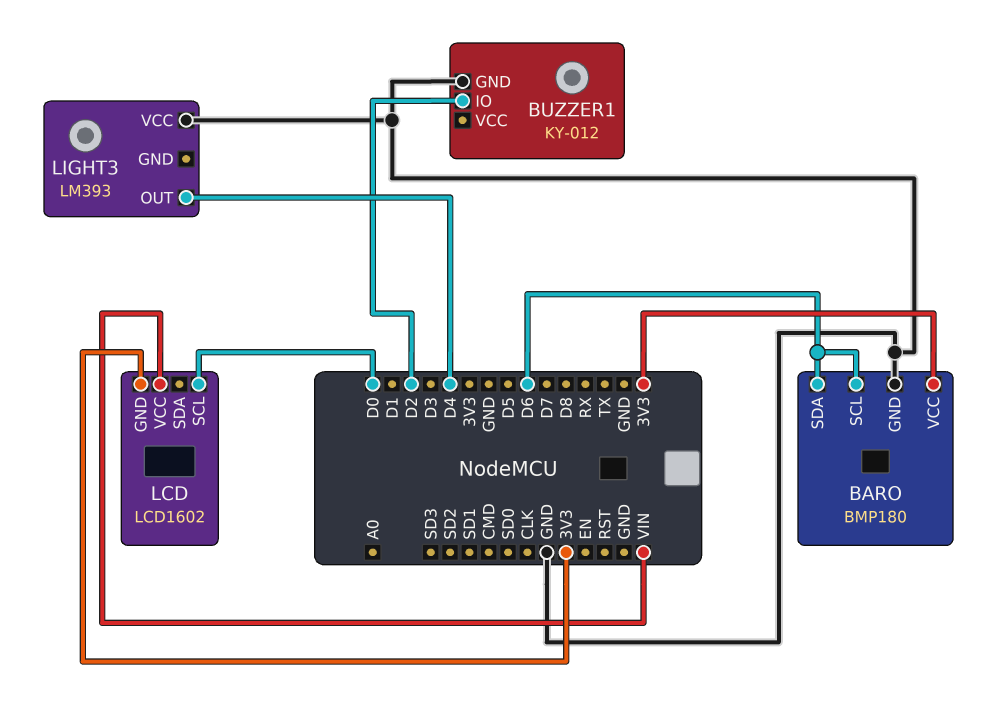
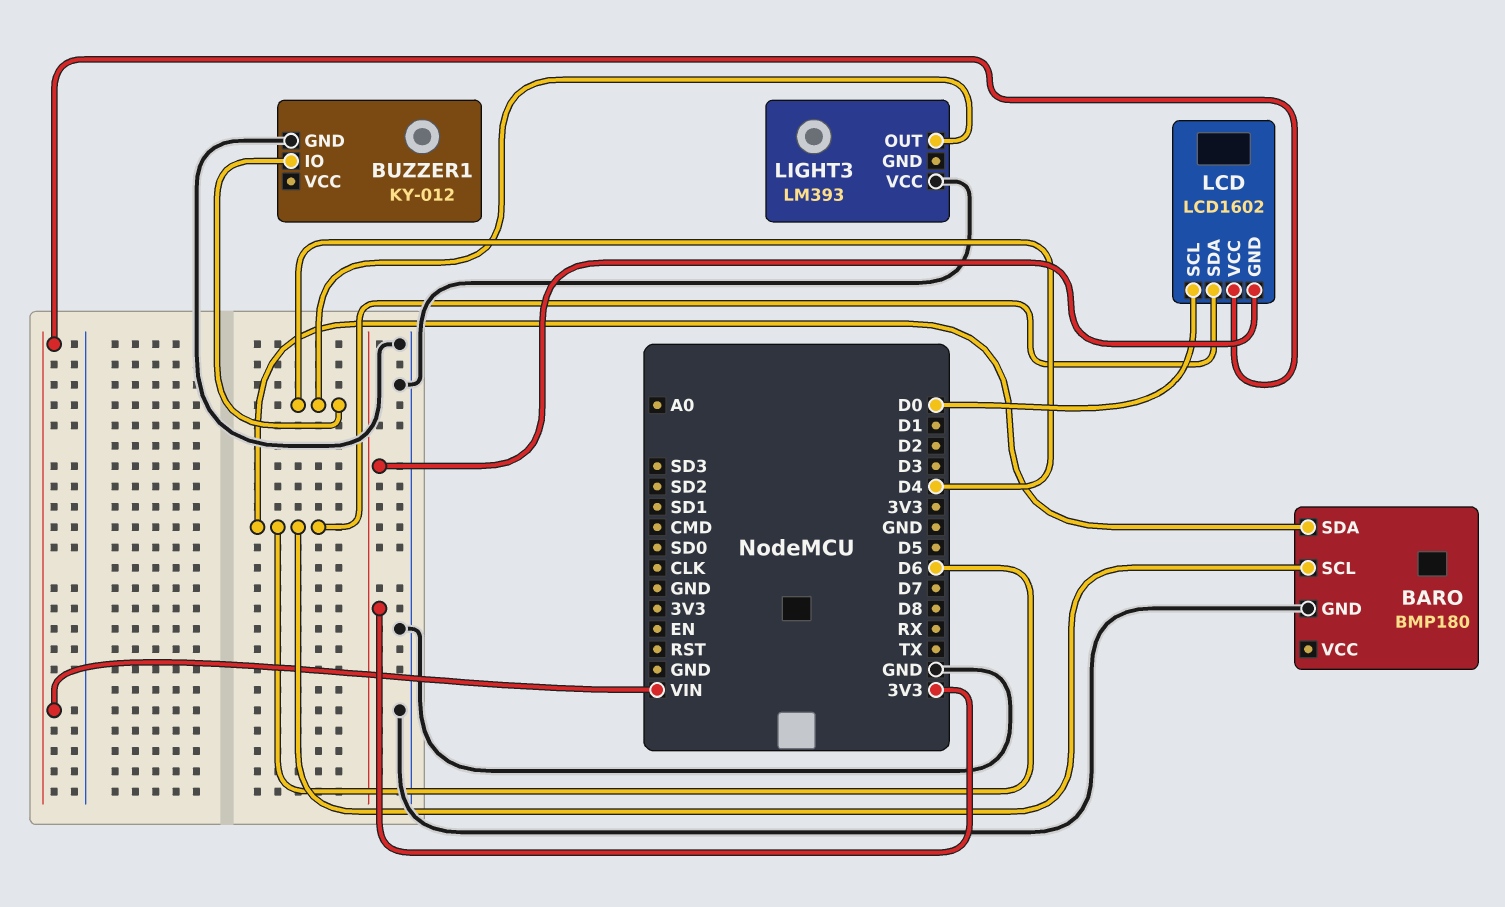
BARO pin VCC: 3V3 -> none
BUZZER1 pin IO: D2 -> D4
LCD pin SDA: none -> D6

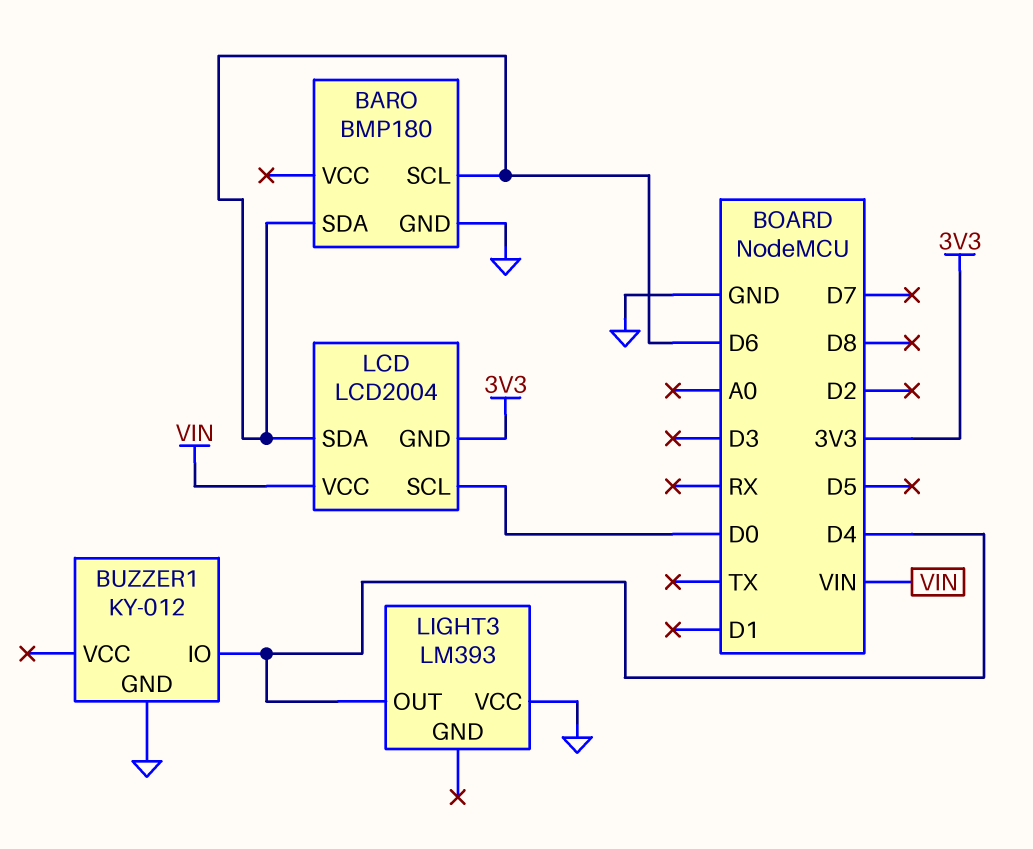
LCD: LCD1602 -> LCD2004

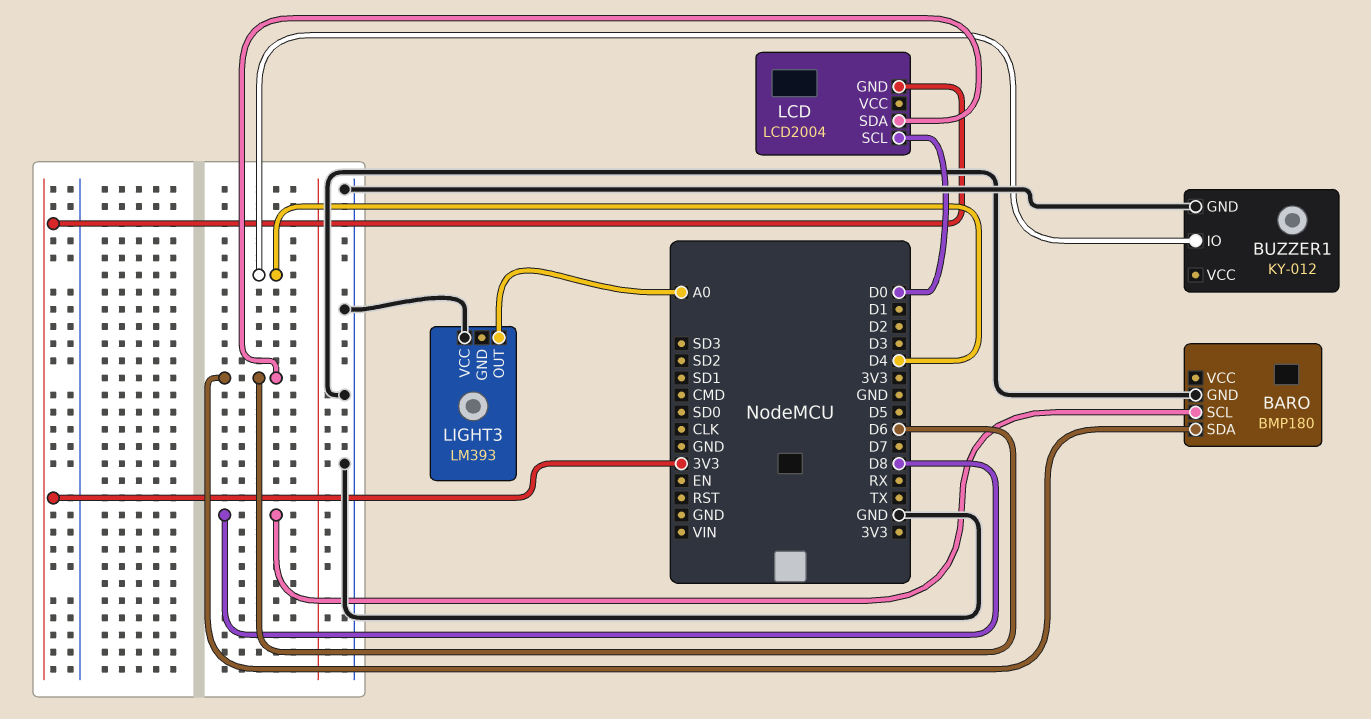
BARO pin SCL: D6 -> D8
LCD pin VCC: VIN -> none
LIGHT3 pin OUT: D4 -> A0

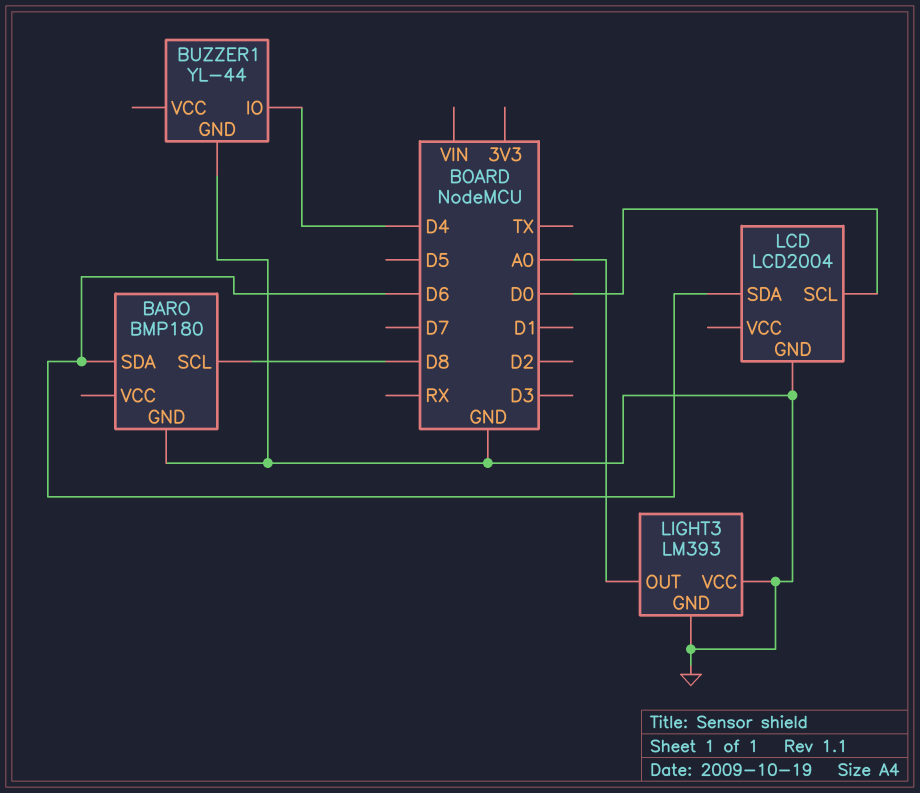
BUZZER1: KY-012 -> YL-44
LCD pin GND: 3V3 -> GND
LIGHT3 pin GND: none -> GND

